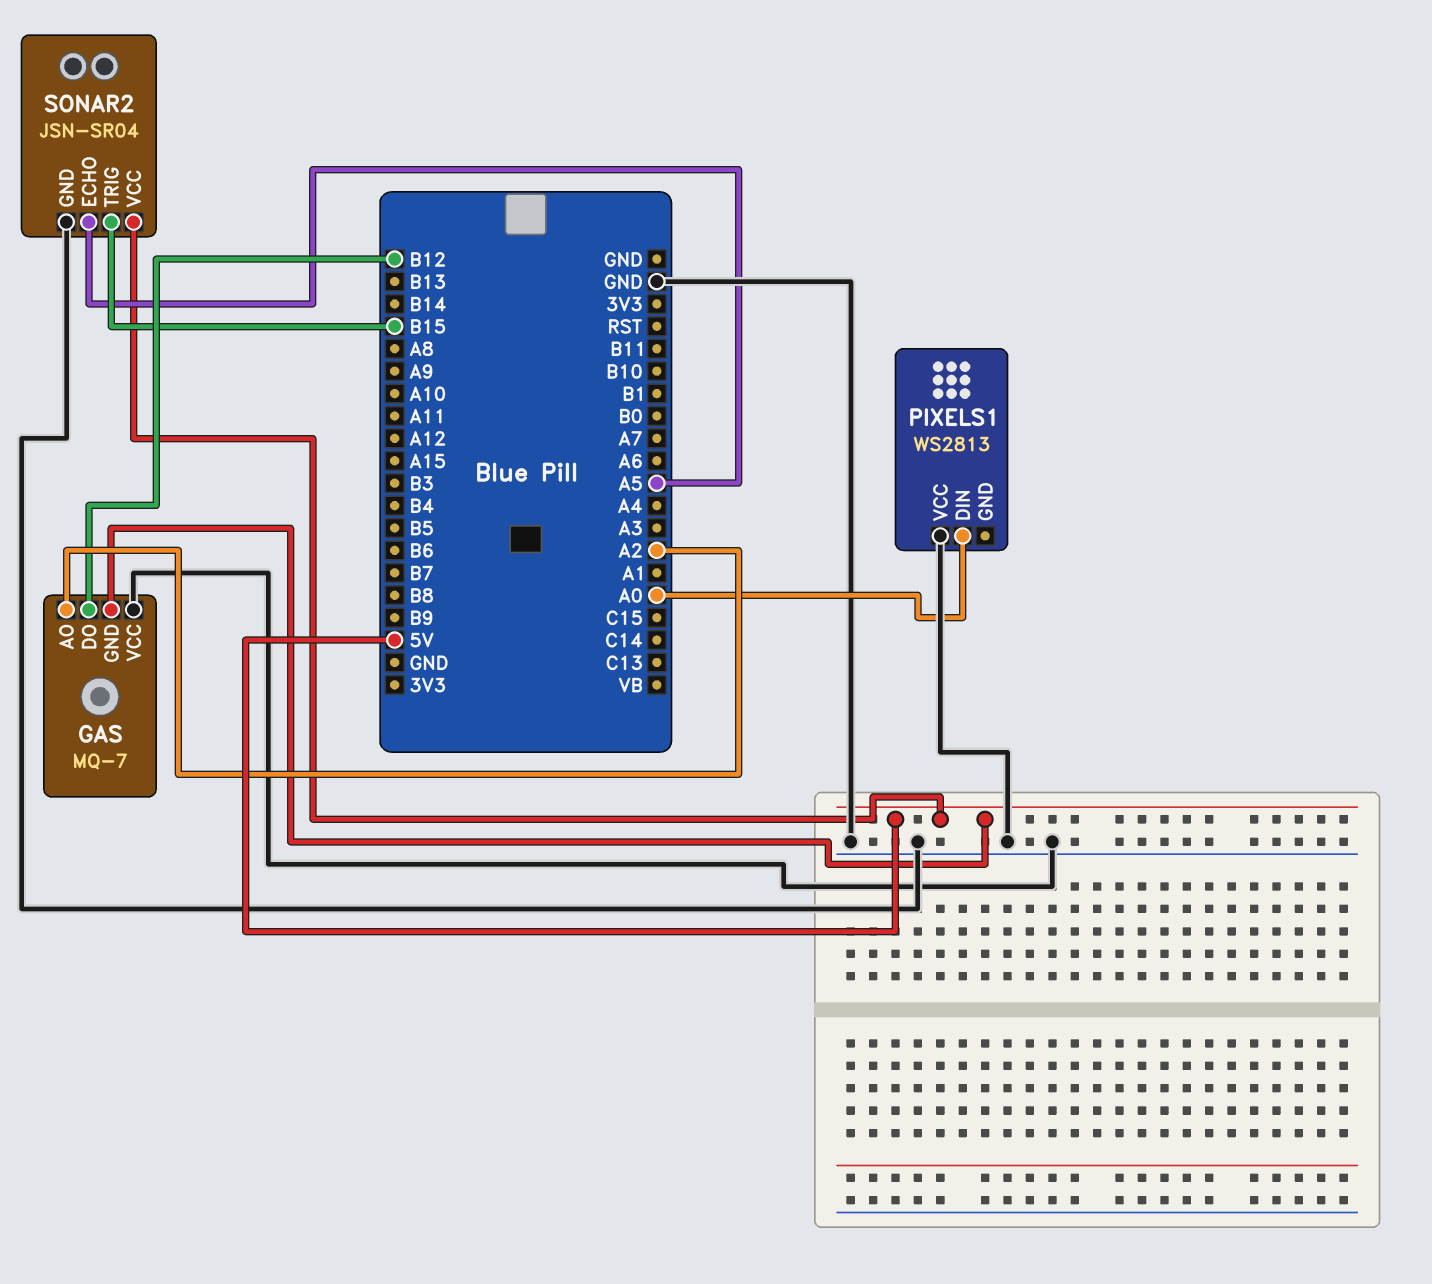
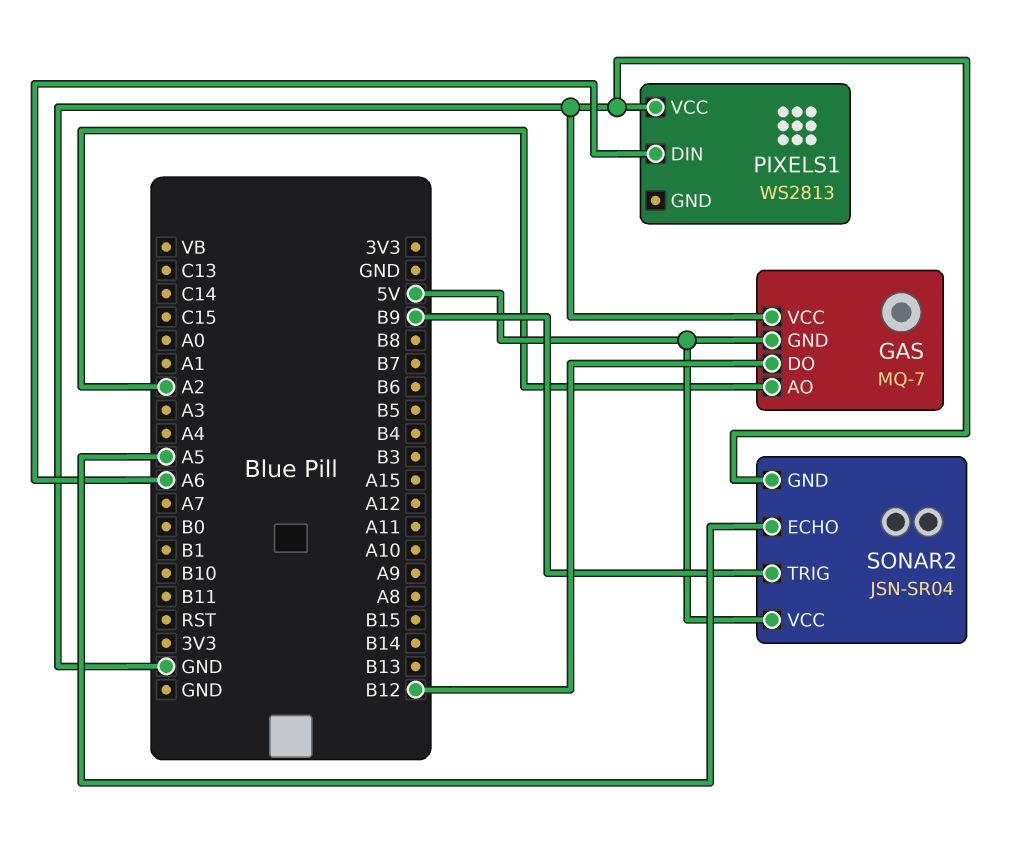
PIXELS1 pin DIN: A0 -> A6
SONAR2 pin TRIG: B15 -> B9

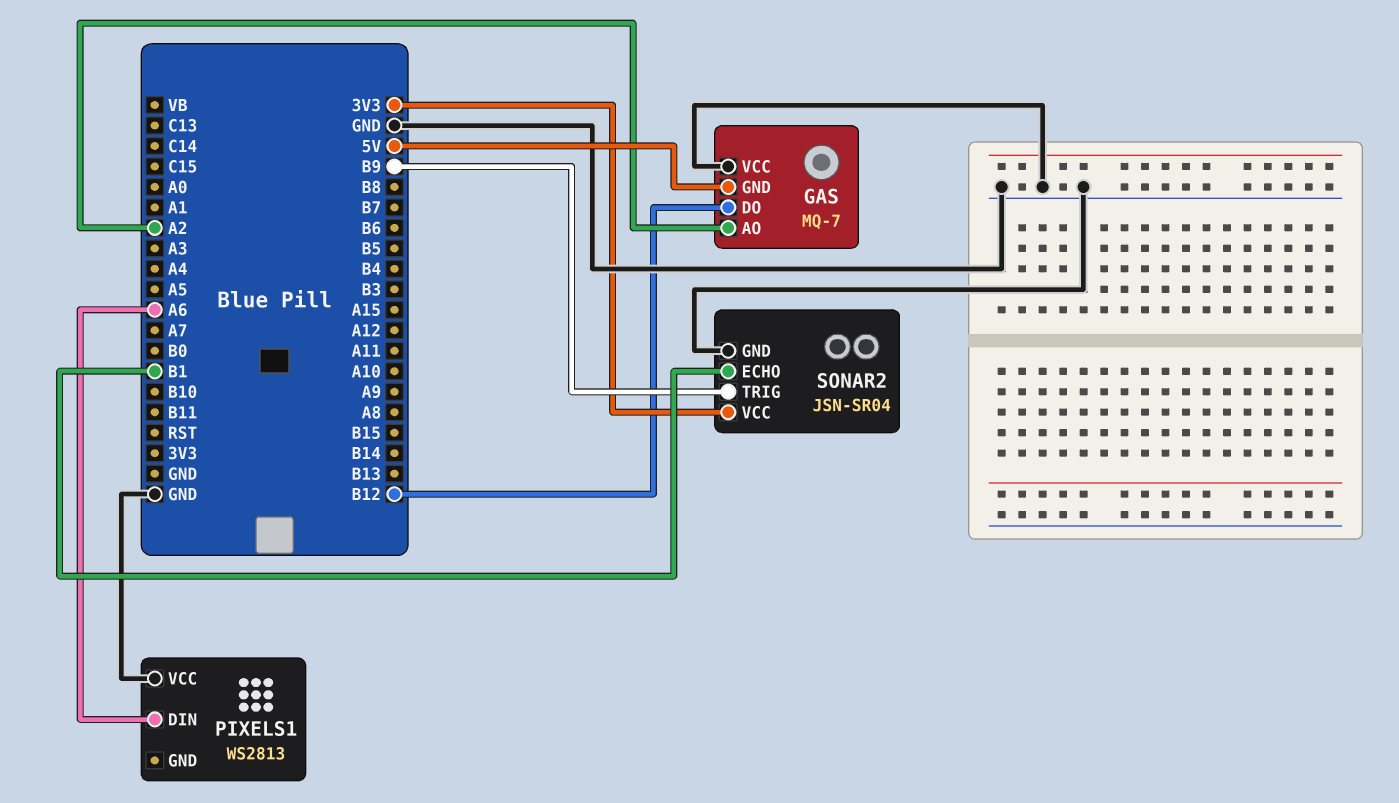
SONAR2 pin ECHO: A5 -> B1
SONAR2 pin VCC: 5V -> 3V3

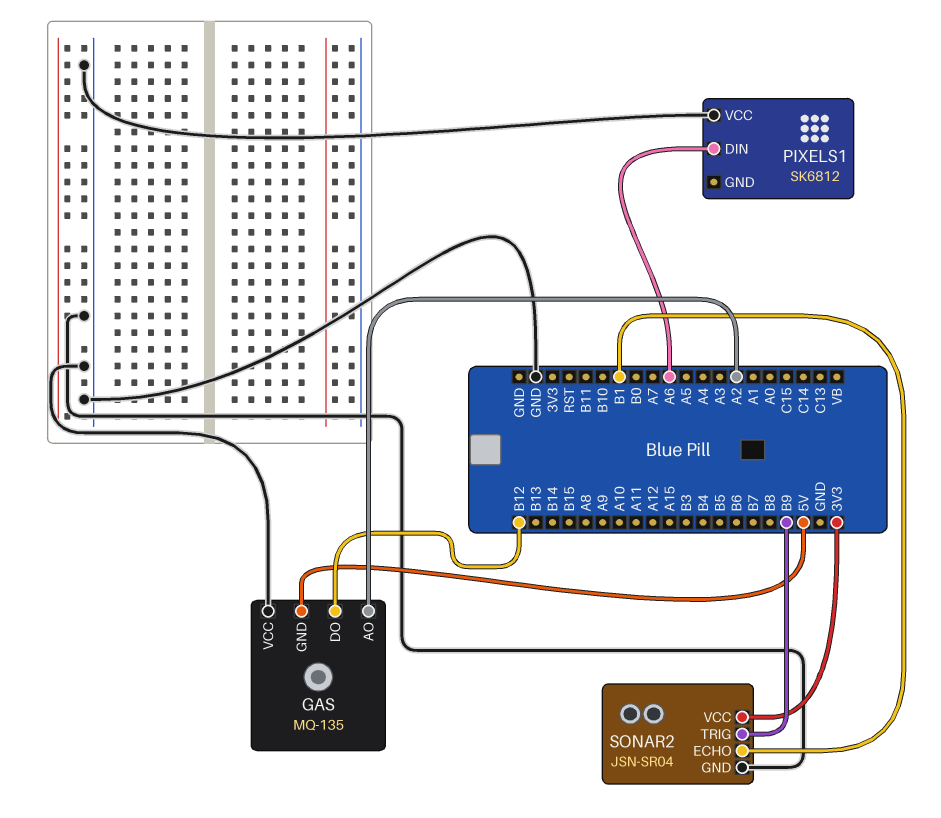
GAS: MQ-7 -> MQ-135
PIXELS1: WS2813 -> SK6812

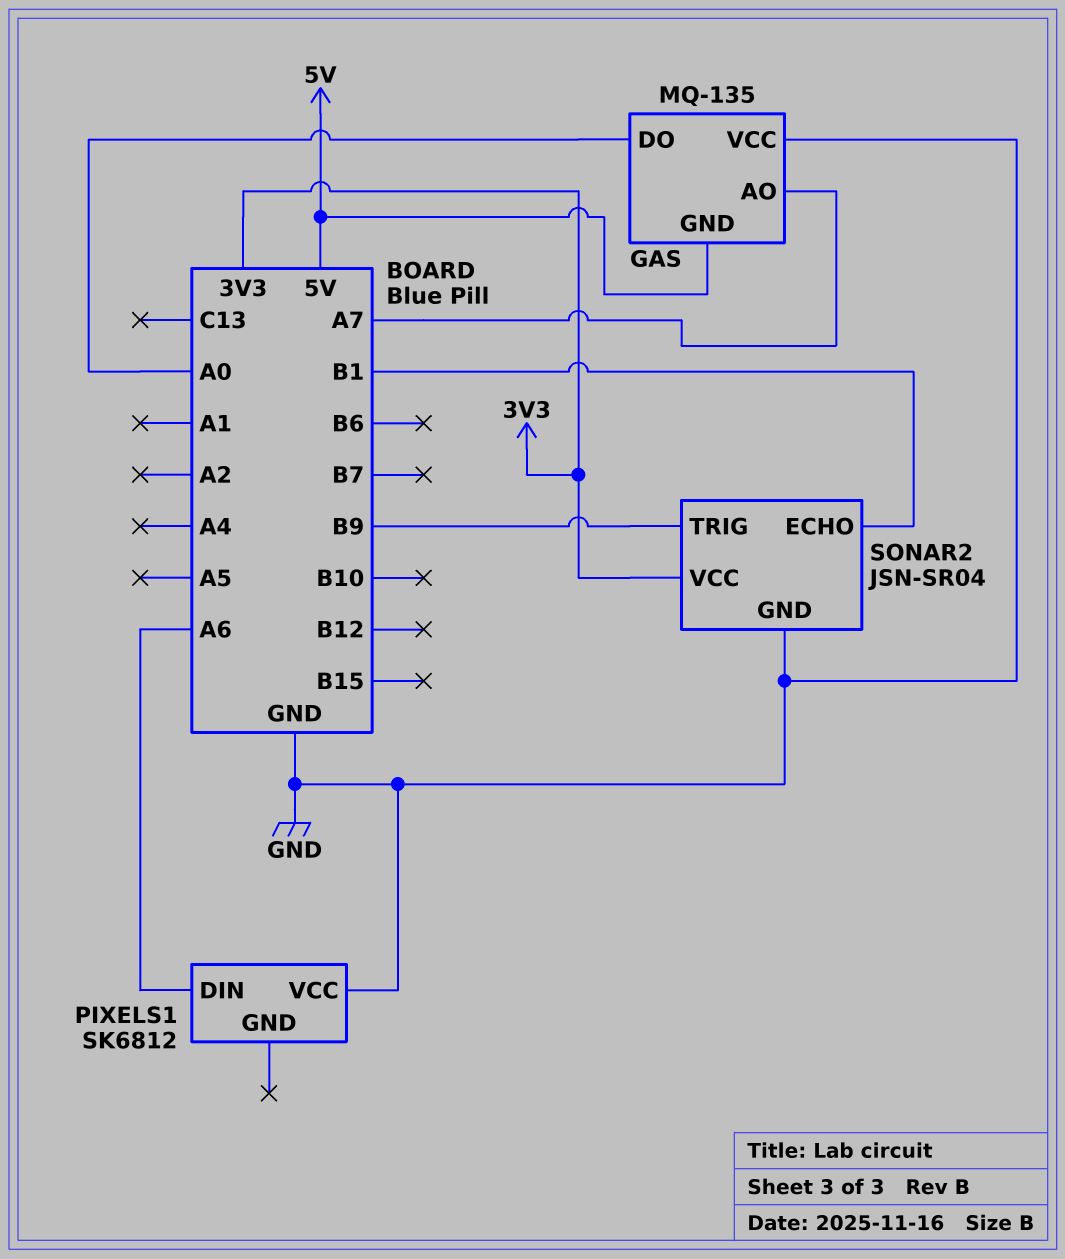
GAS pin AO: A2 -> A7
GAS pin DO: B12 -> A0

